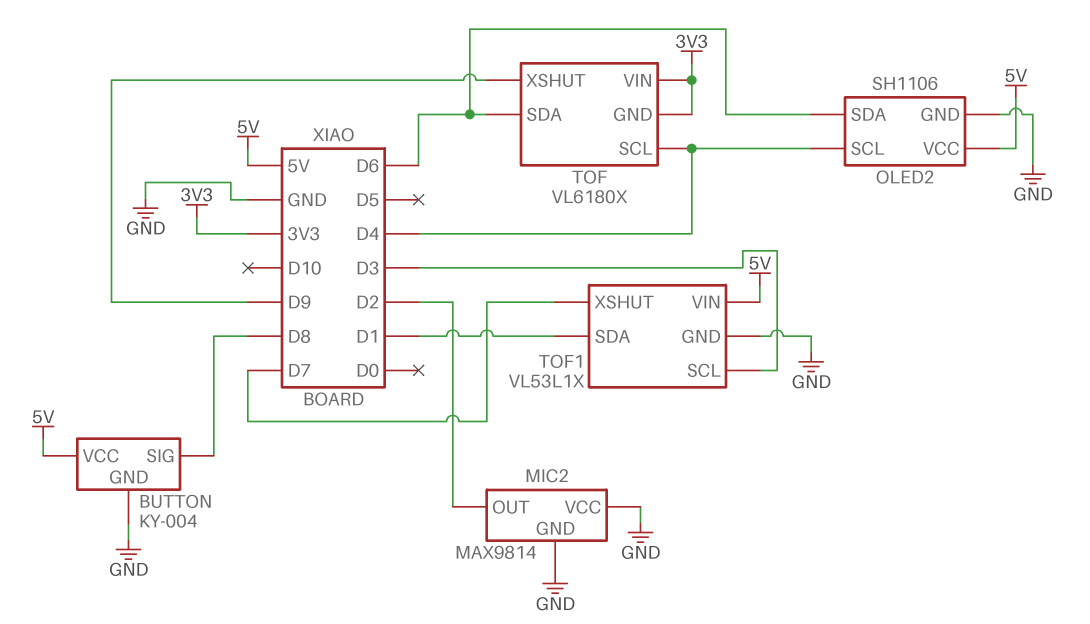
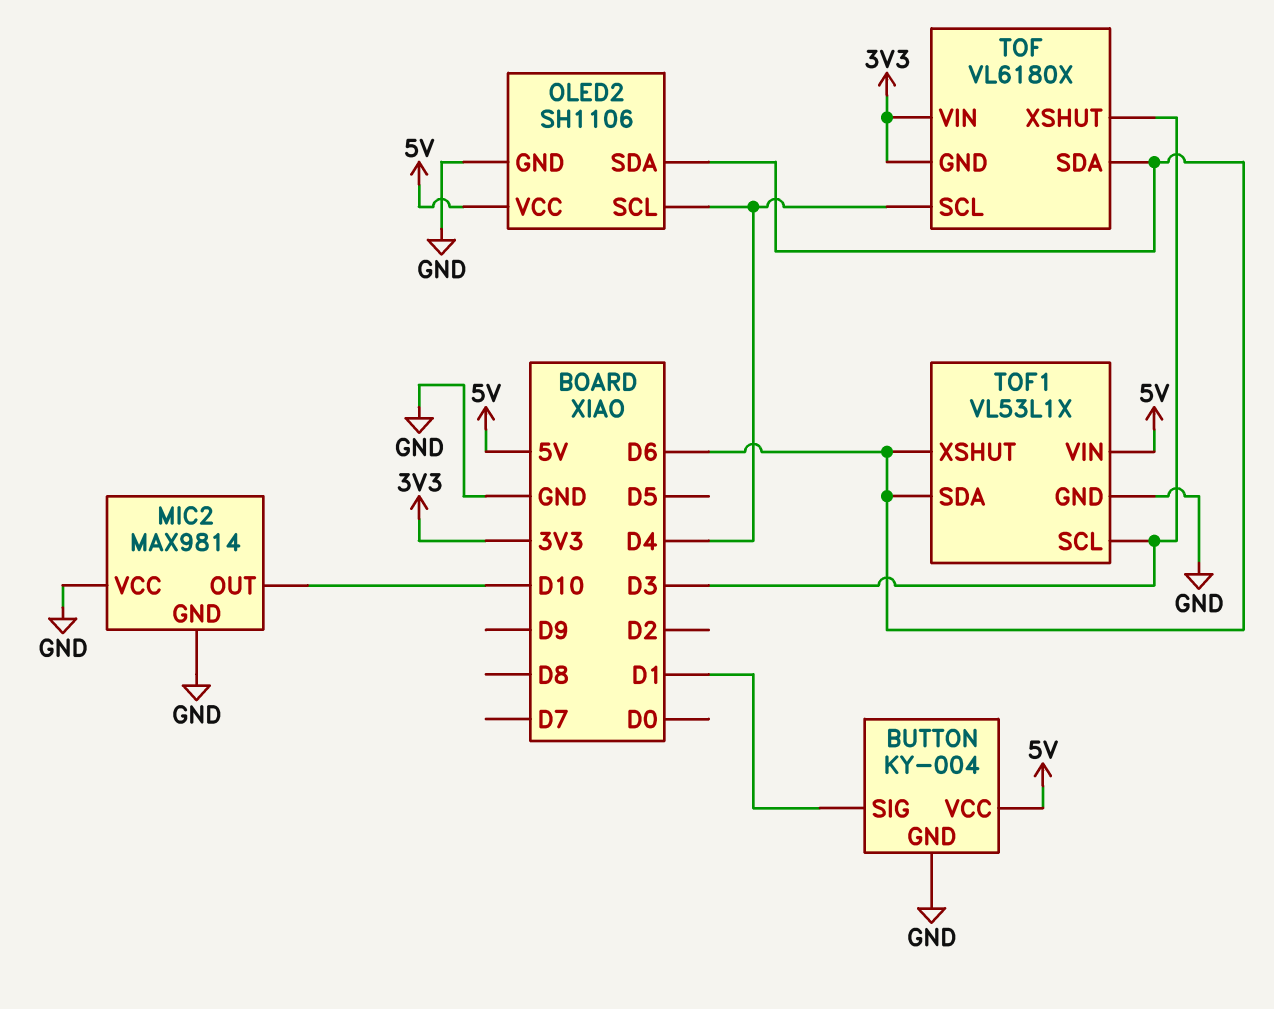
BUTTON pin SIG: D8 -> D1
MIC2 pin OUT: D2 -> D10
TOF pin XSHUT: D9 -> D3
TOF1 pin SDA: D1 -> D6
TOF1 pin XSHUT: D7 -> D6

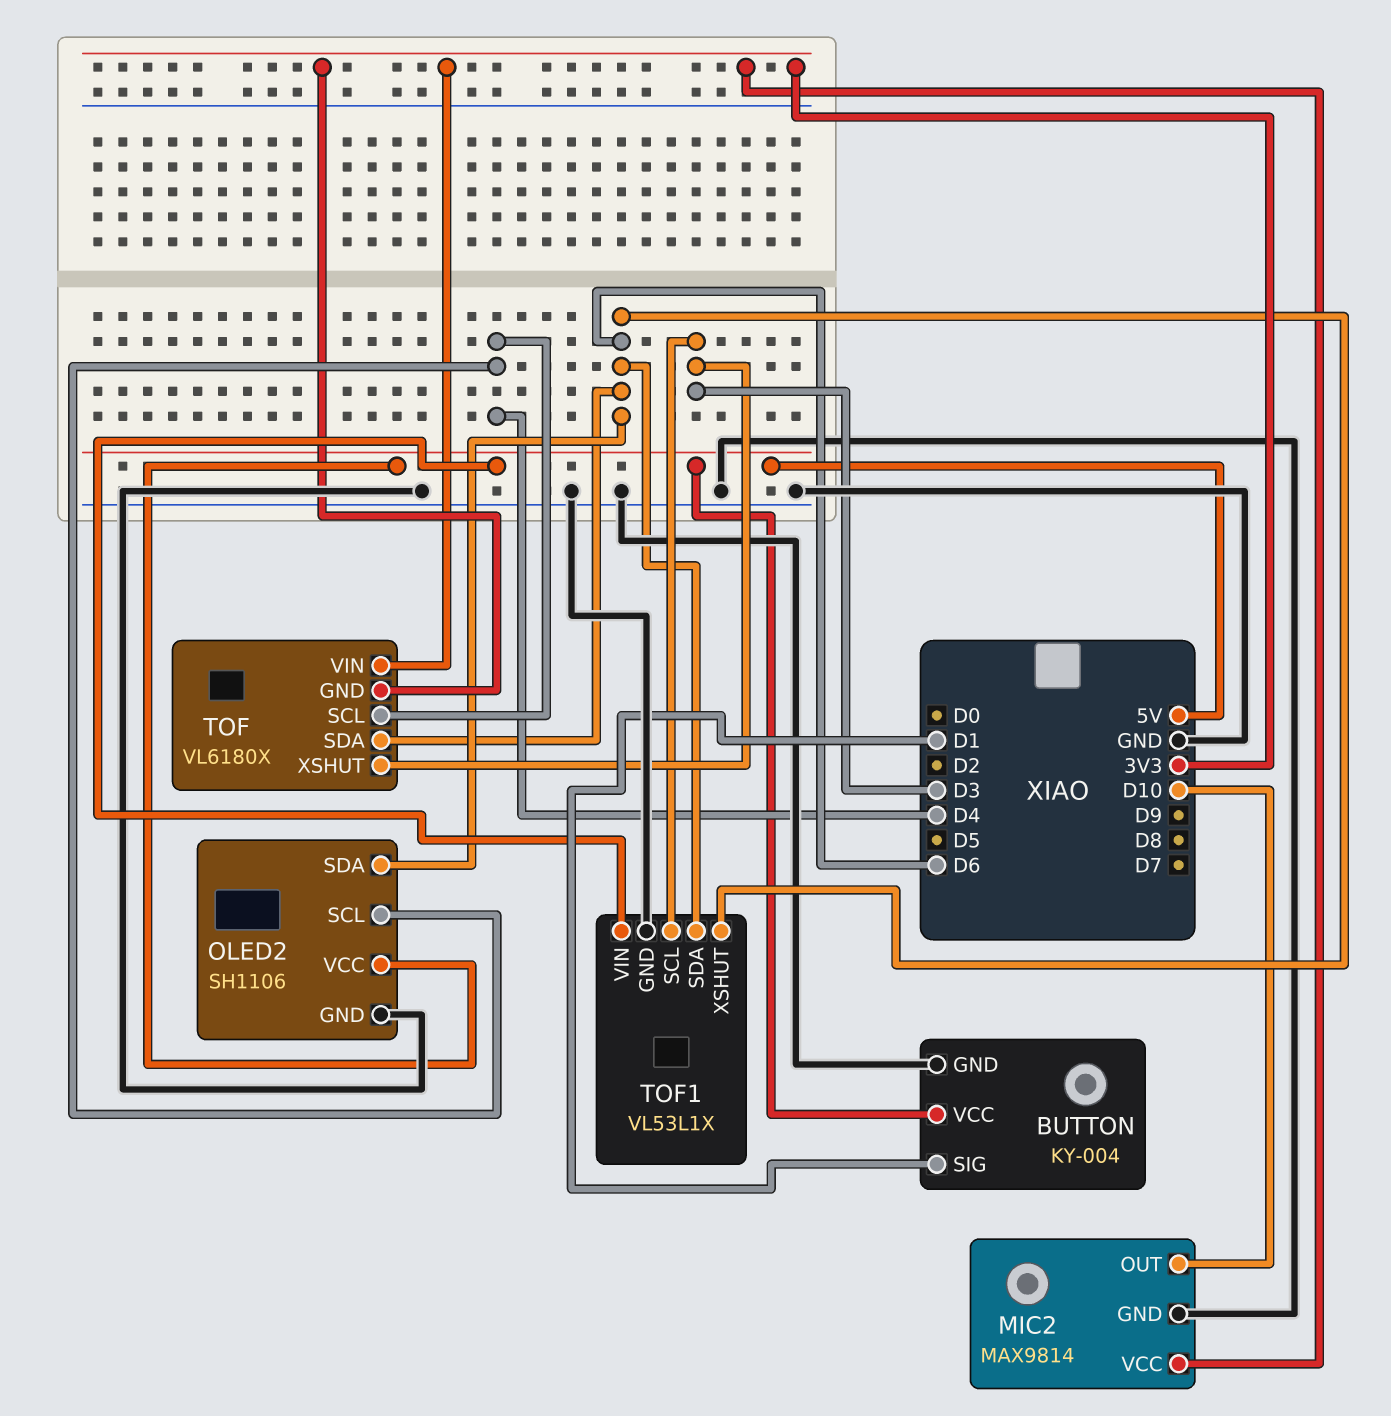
MIC2 pin VCC: GND -> 3V3

